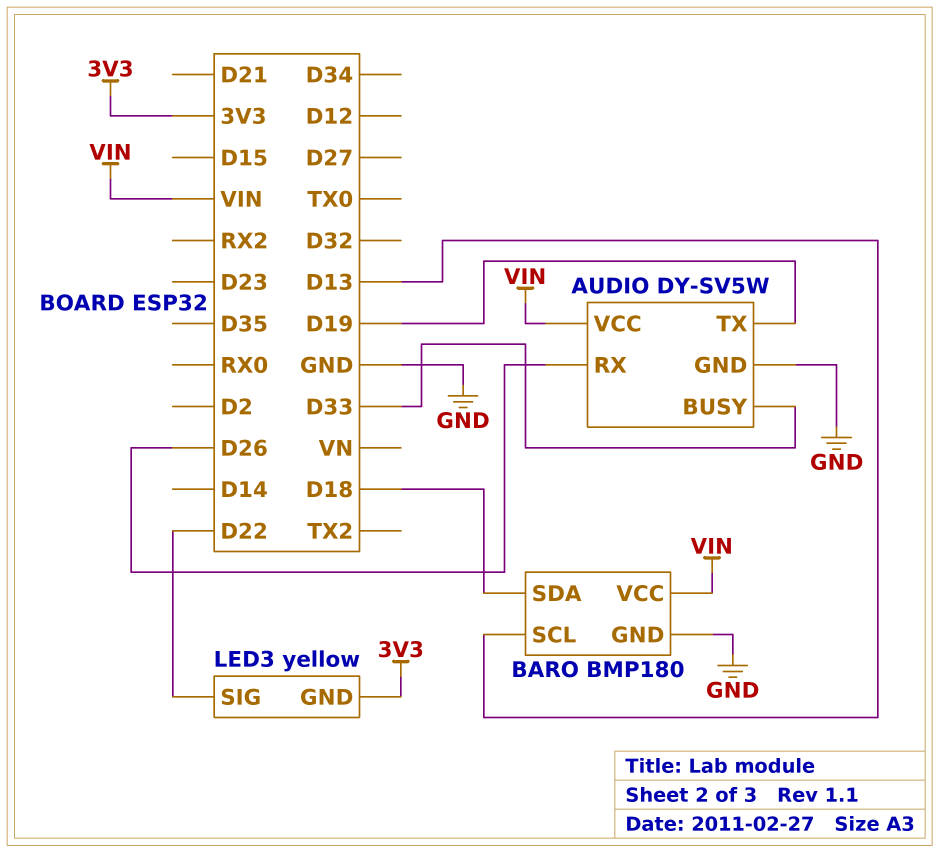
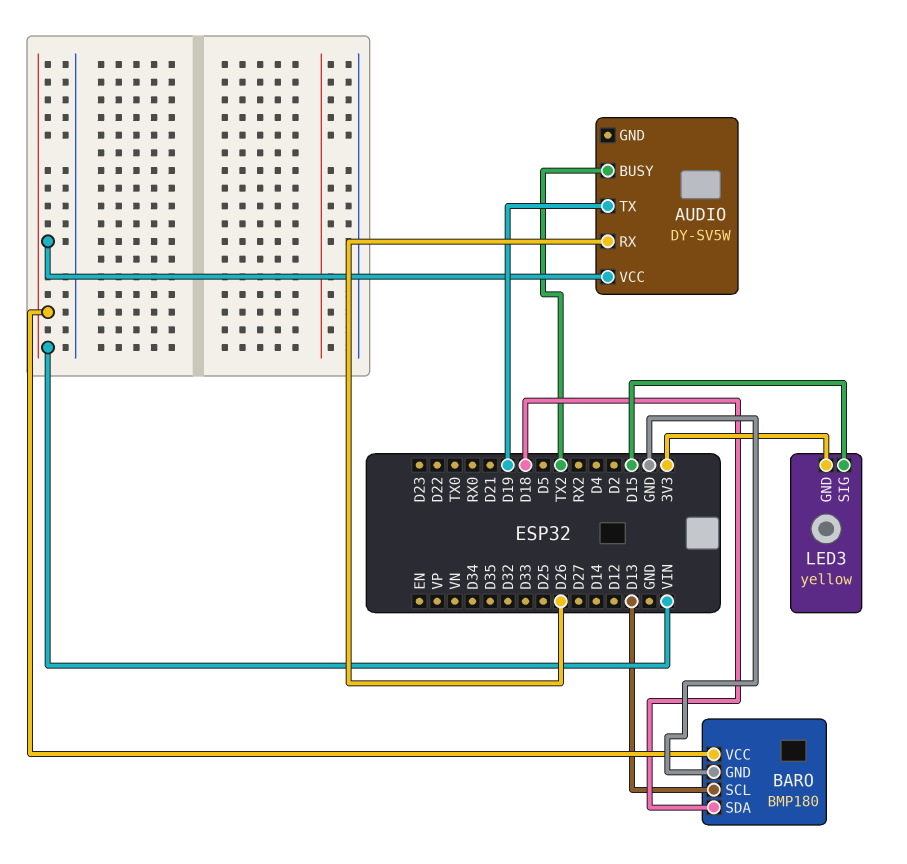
AUDIO pin BUSY: D33 -> TX2
AUDIO pin GND: GND -> none
LED3 pin SIG: D22 -> D15

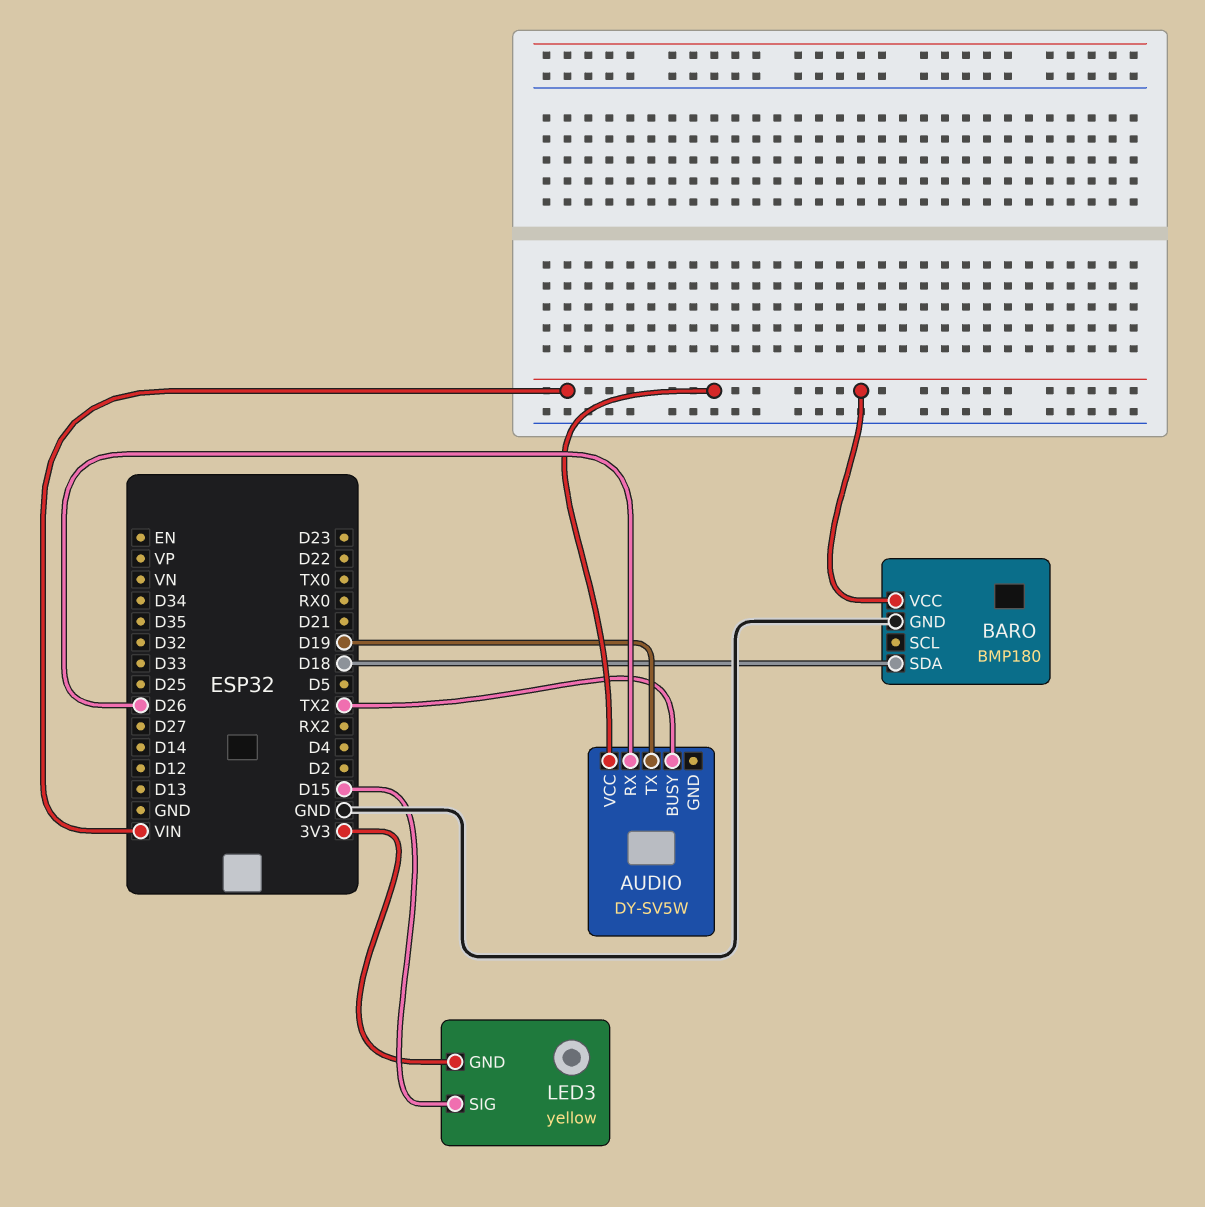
BARO pin SCL: D13 -> none

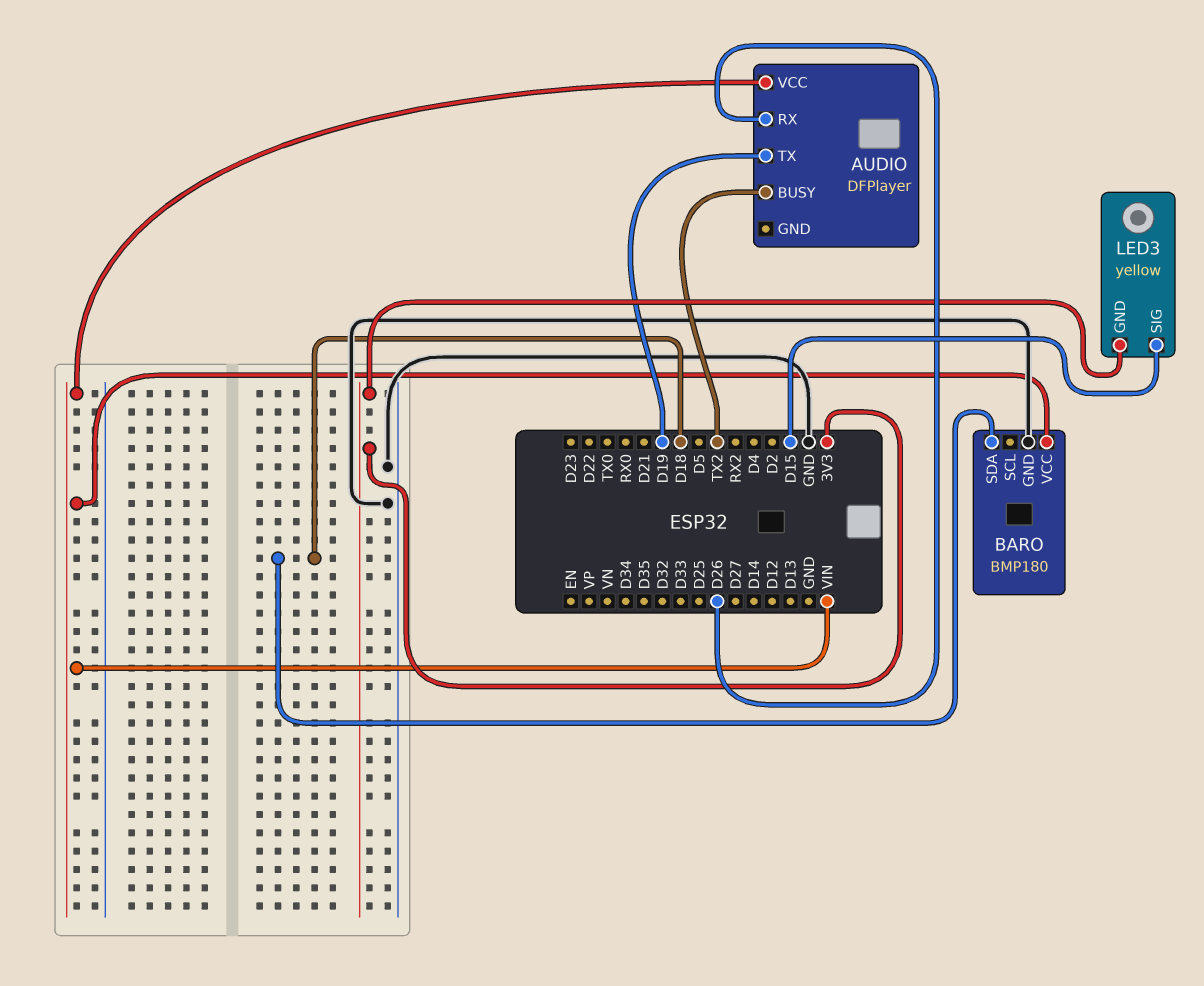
AUDIO: DY-SV5W -> DFPlayer

